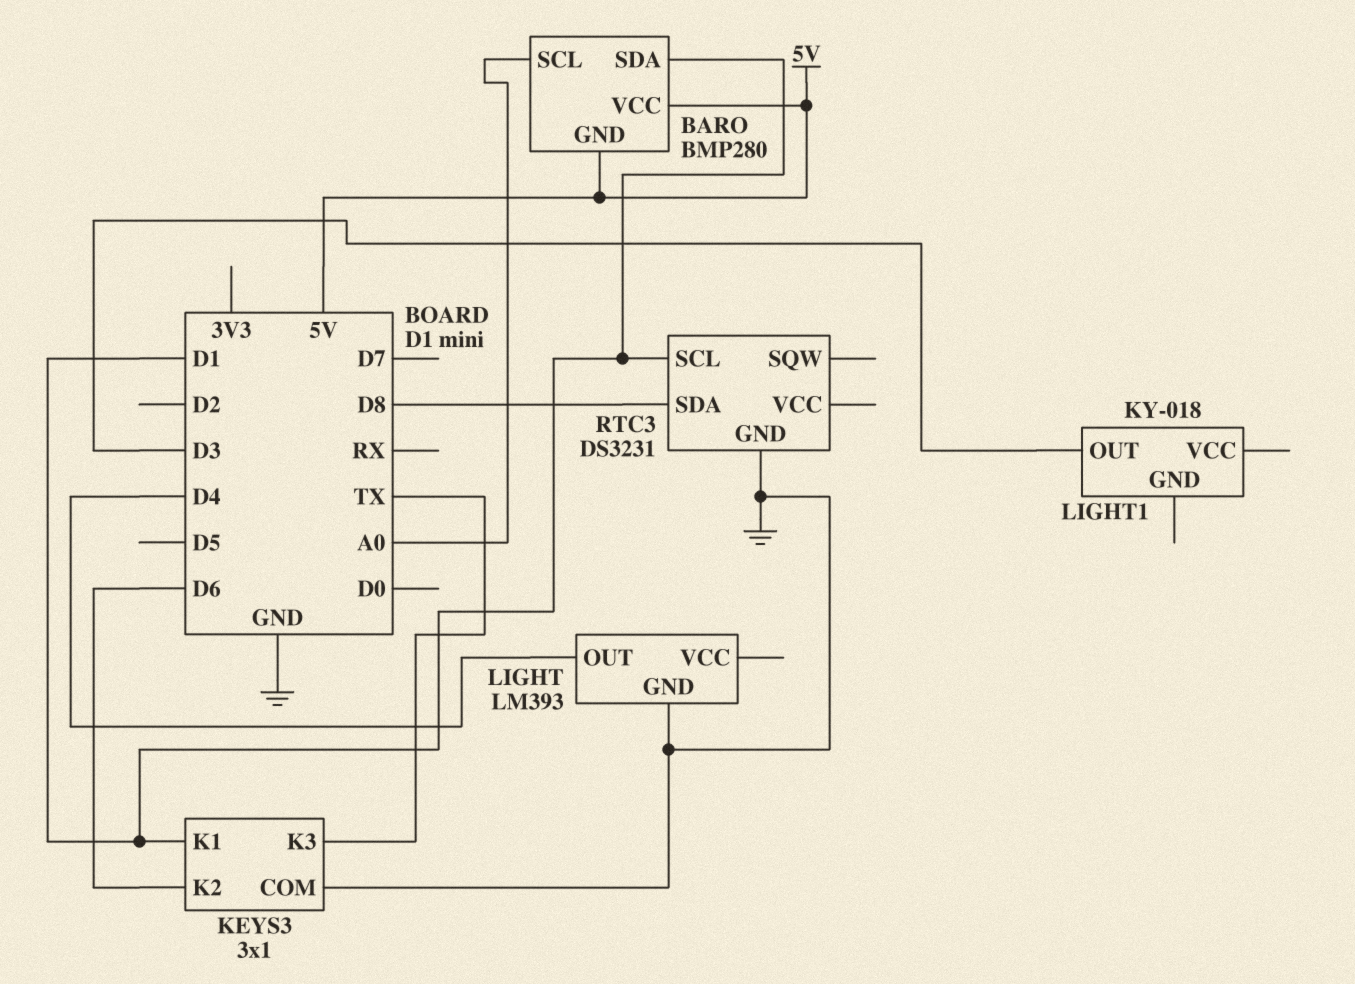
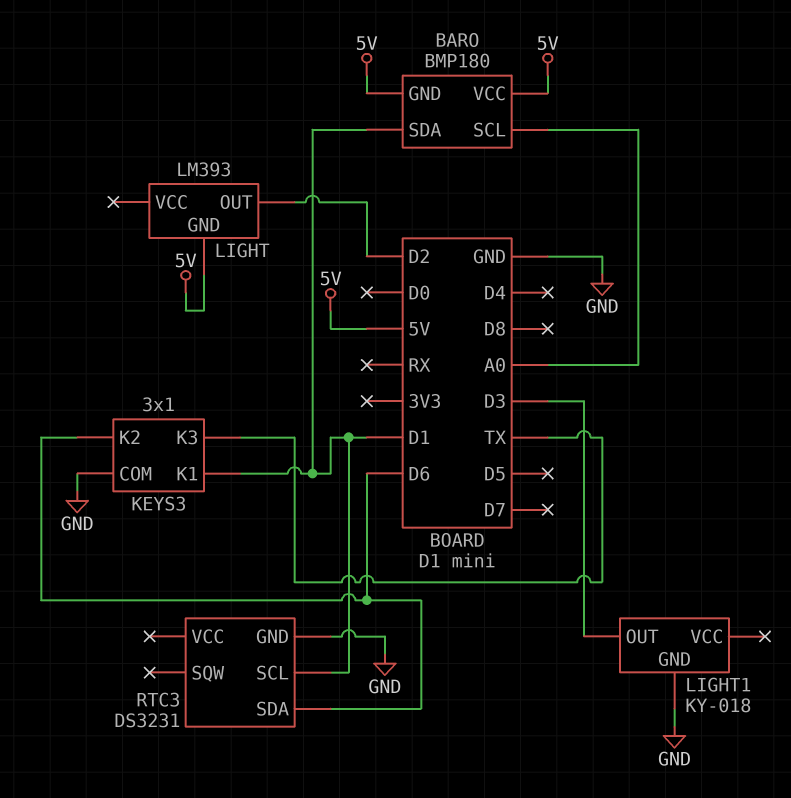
BARO: BMP280 -> BMP180
LIGHT pin GND: GND -> 5V
LIGHT pin OUT: D4 -> D2
LIGHT1 pin GND: none -> GND
RTC3 pin SDA: D8 -> D6

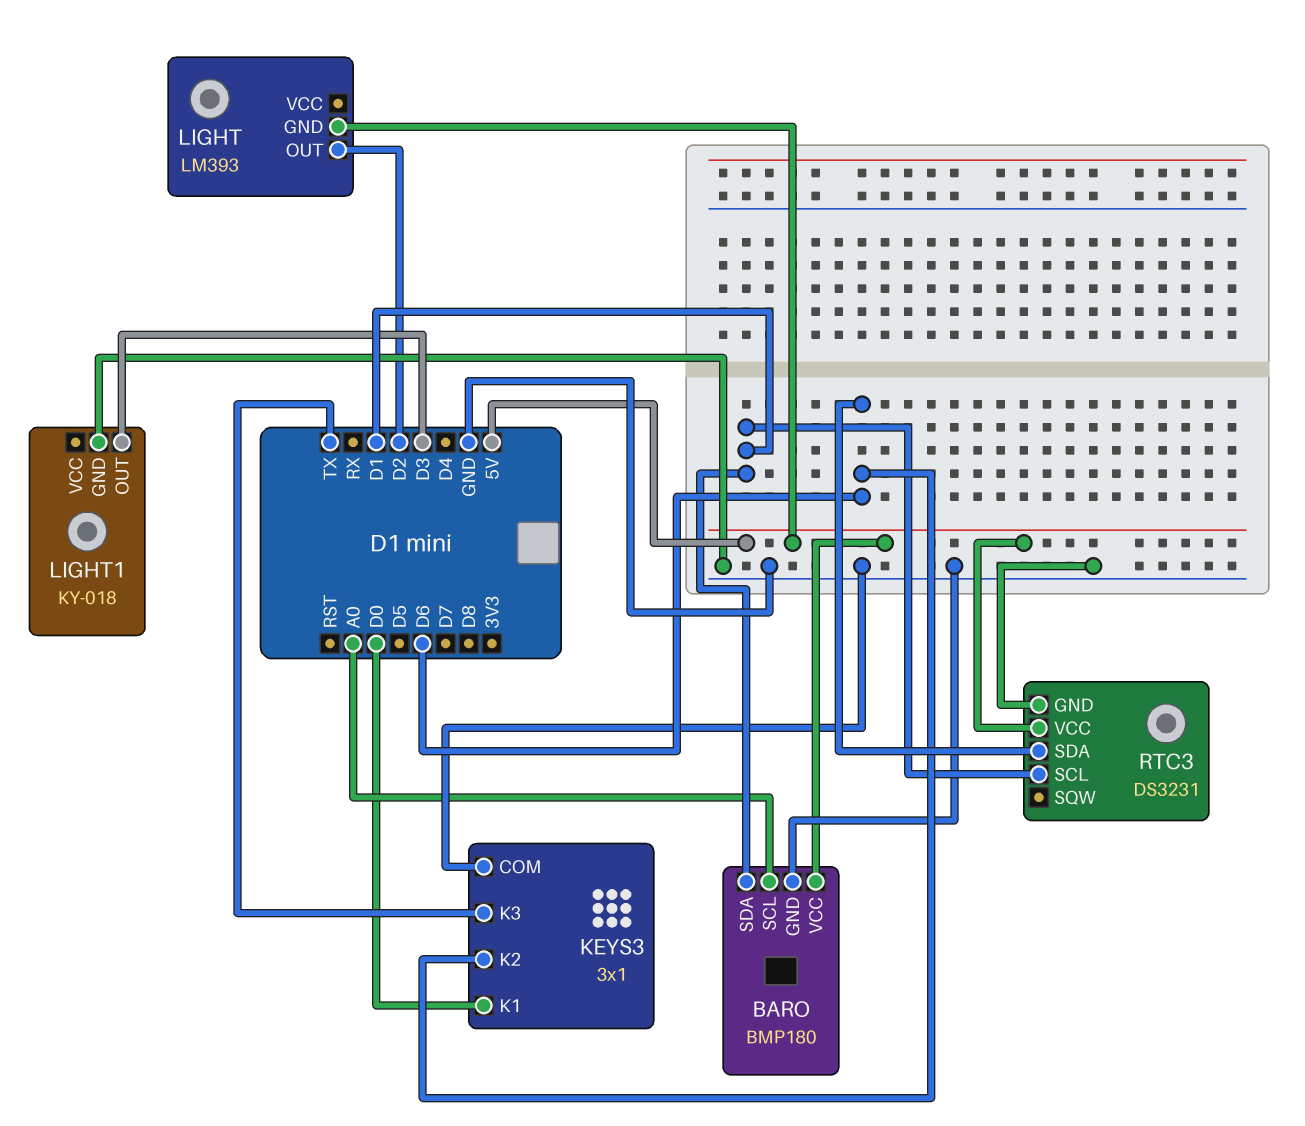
BARO pin GND: 5V -> GND
KEYS3 pin K1: D1 -> D0
RTC3 pin VCC: none -> 5V

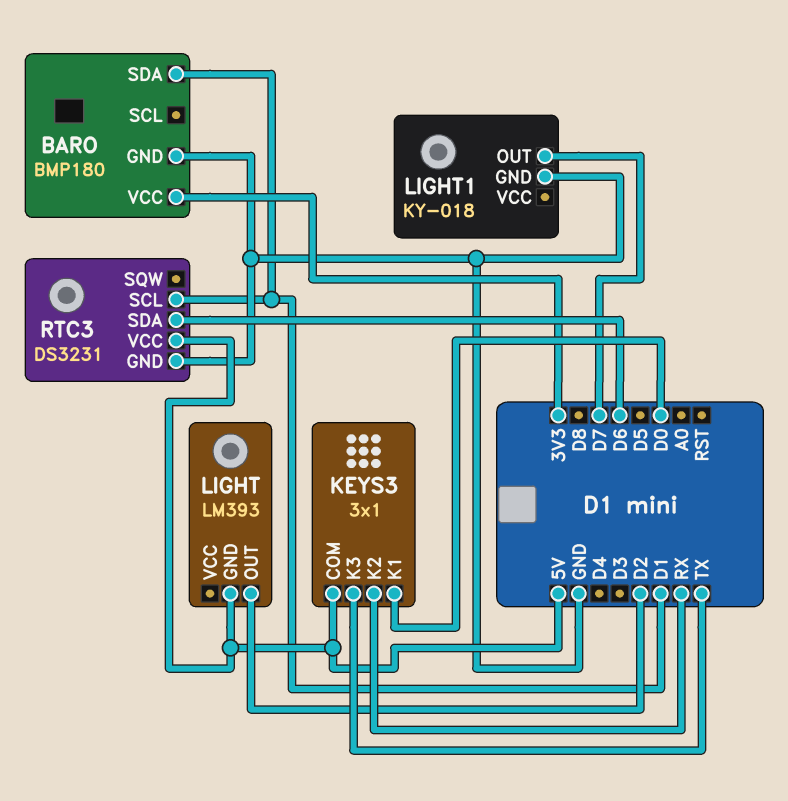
BARO pin SCL: A0 -> none
BARO pin VCC: 5V -> 3V3
KEYS3 pin COM: GND -> 5V
KEYS3 pin K2: D6 -> RX
LIGHT1 pin OUT: D3 -> D7

